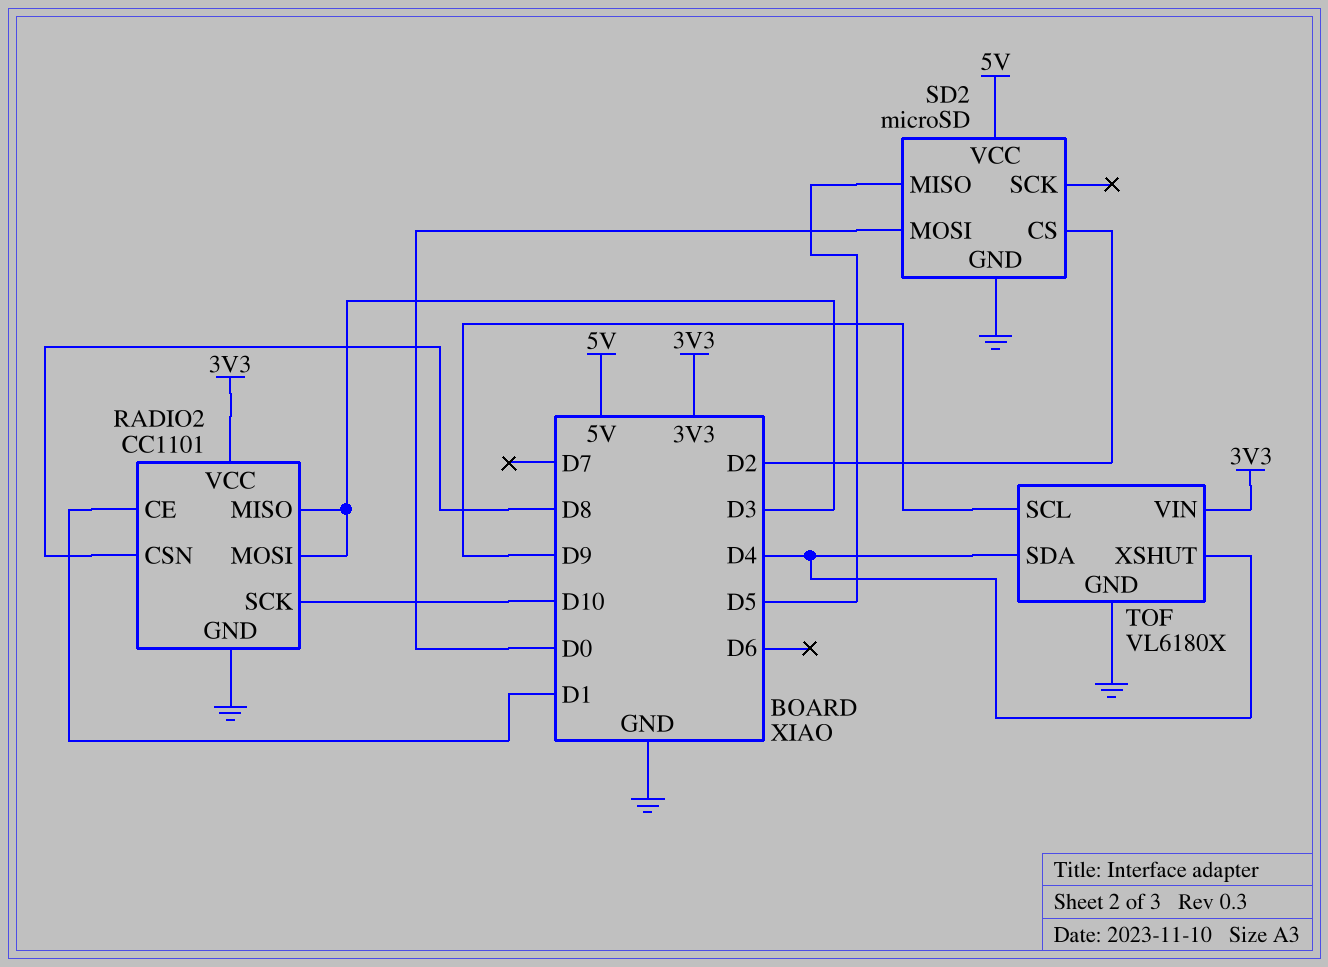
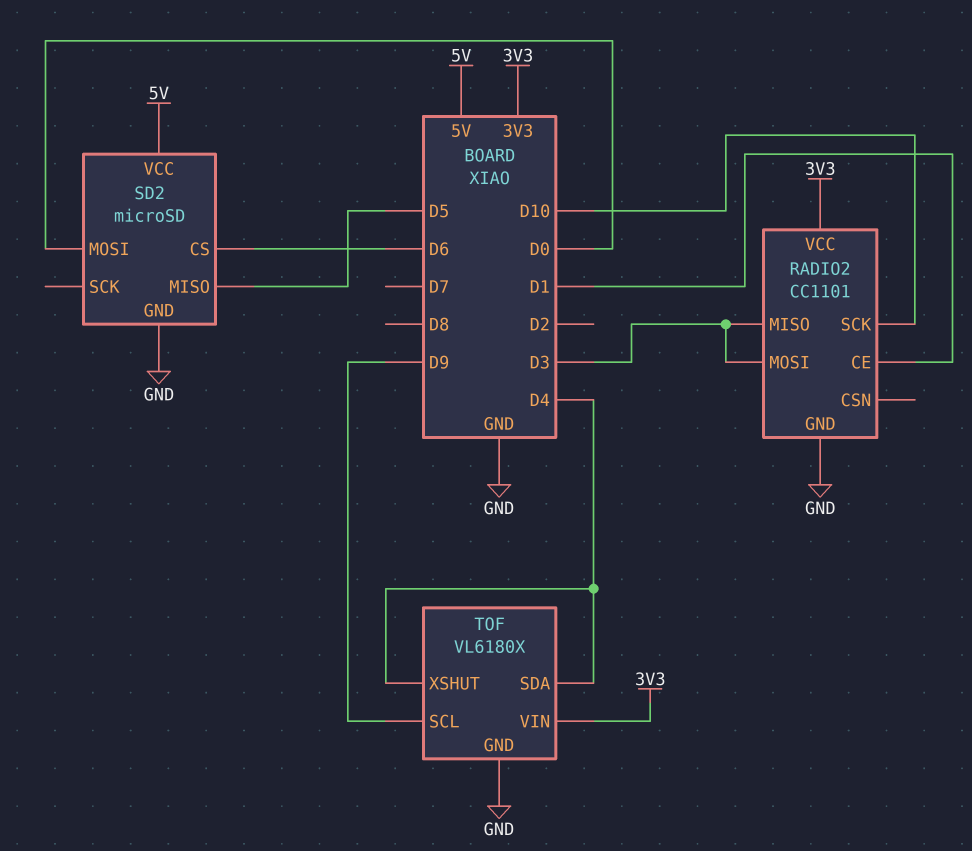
RADIO2 pin CSN: D8 -> none
SD2 pin CS: D2 -> D6

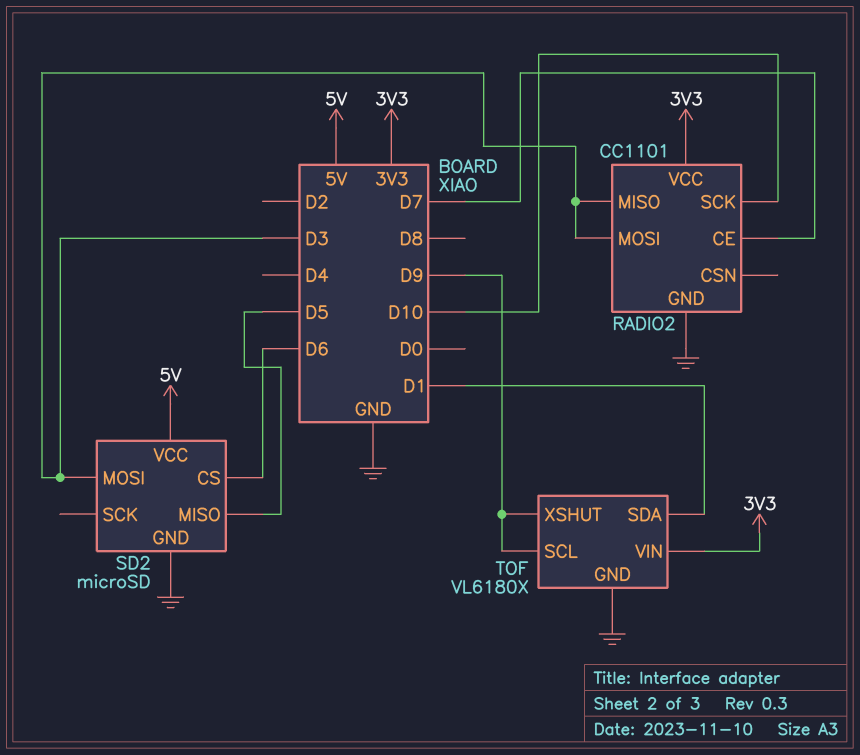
RADIO2 pin CE: D1 -> D7
SD2 pin MOSI: D0 -> D3
TOF pin SDA: D4 -> D1
TOF pin XSHUT: D4 -> D9

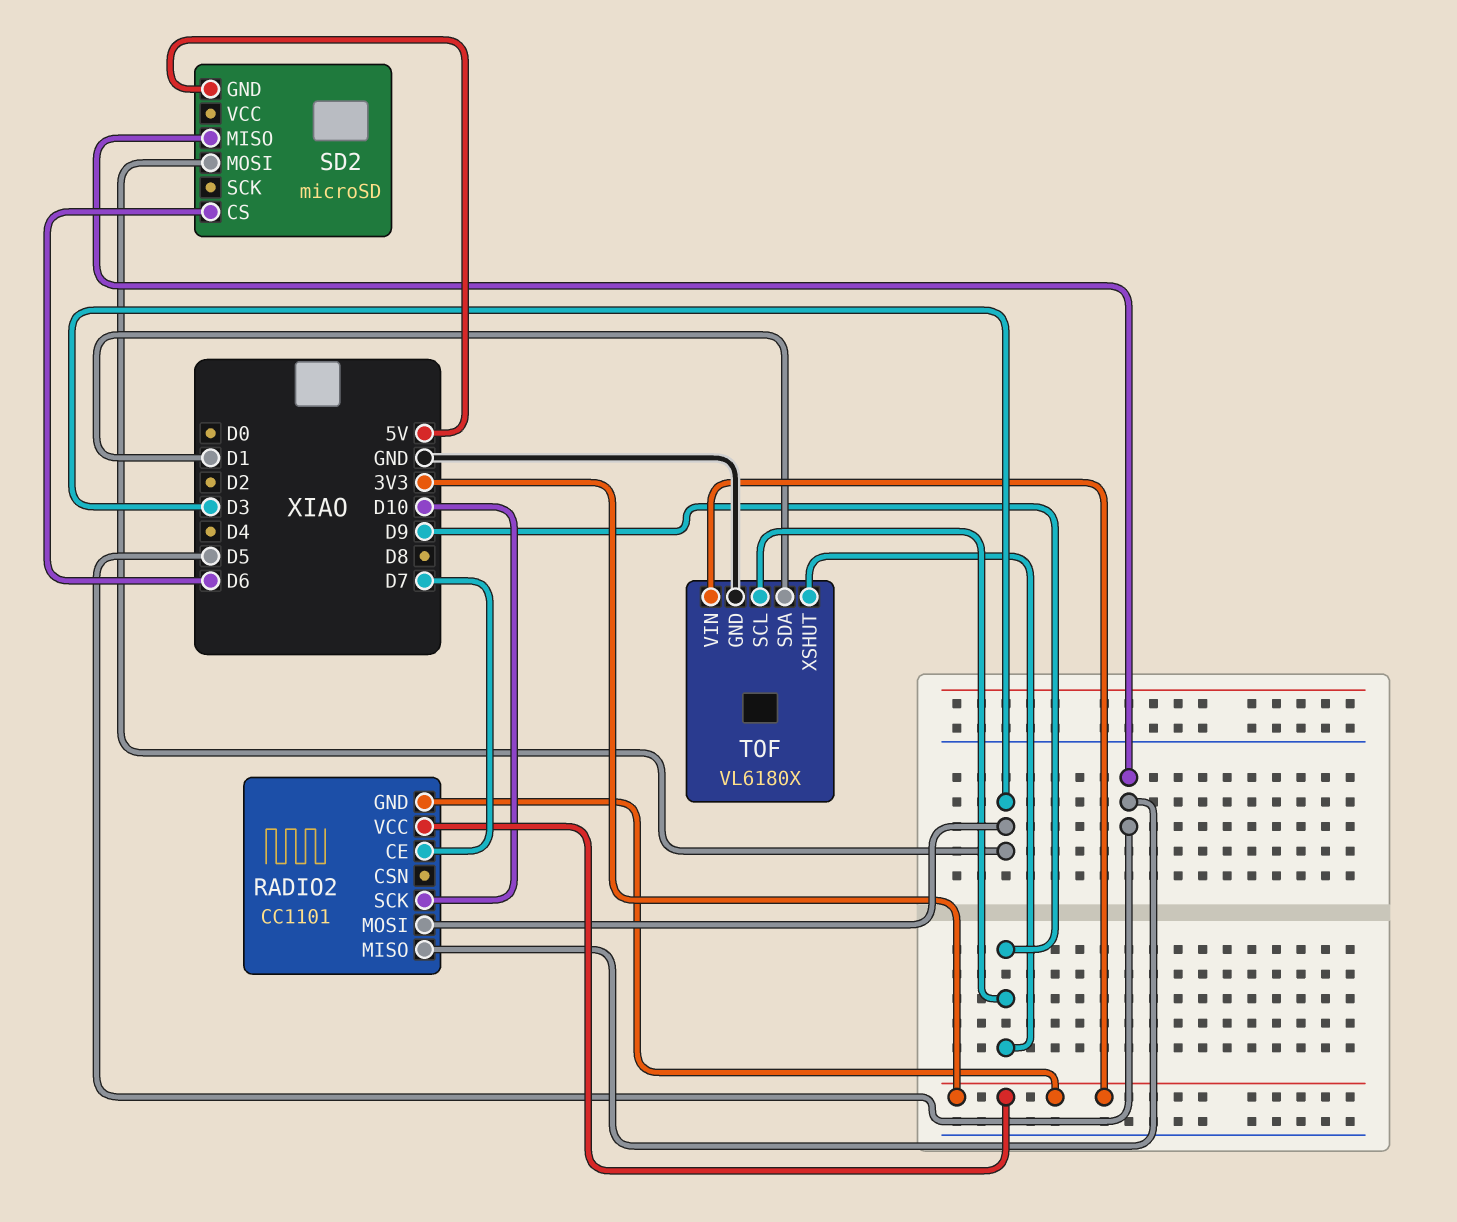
RADIO2 pin GND: GND -> 3V3
RADIO2 pin MISO: D3 -> D5
SD2 pin GND: GND -> 5V
SD2 pin VCC: 5V -> none

